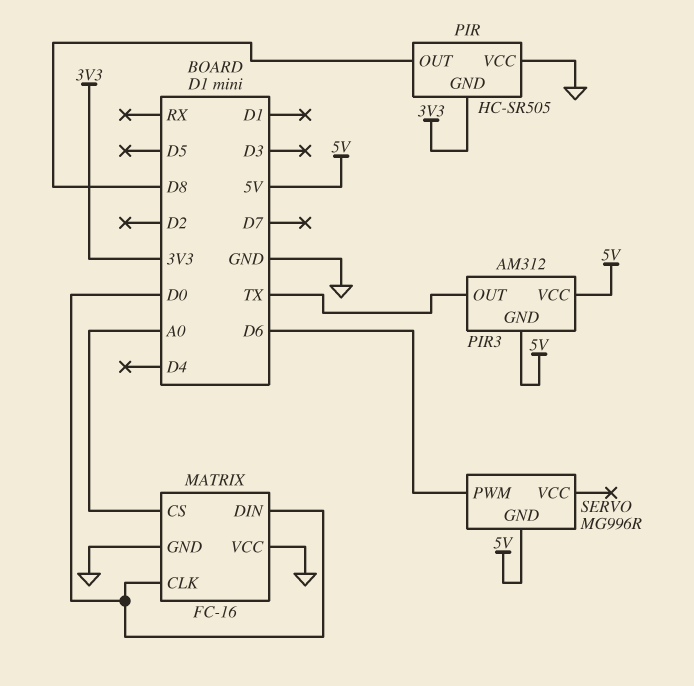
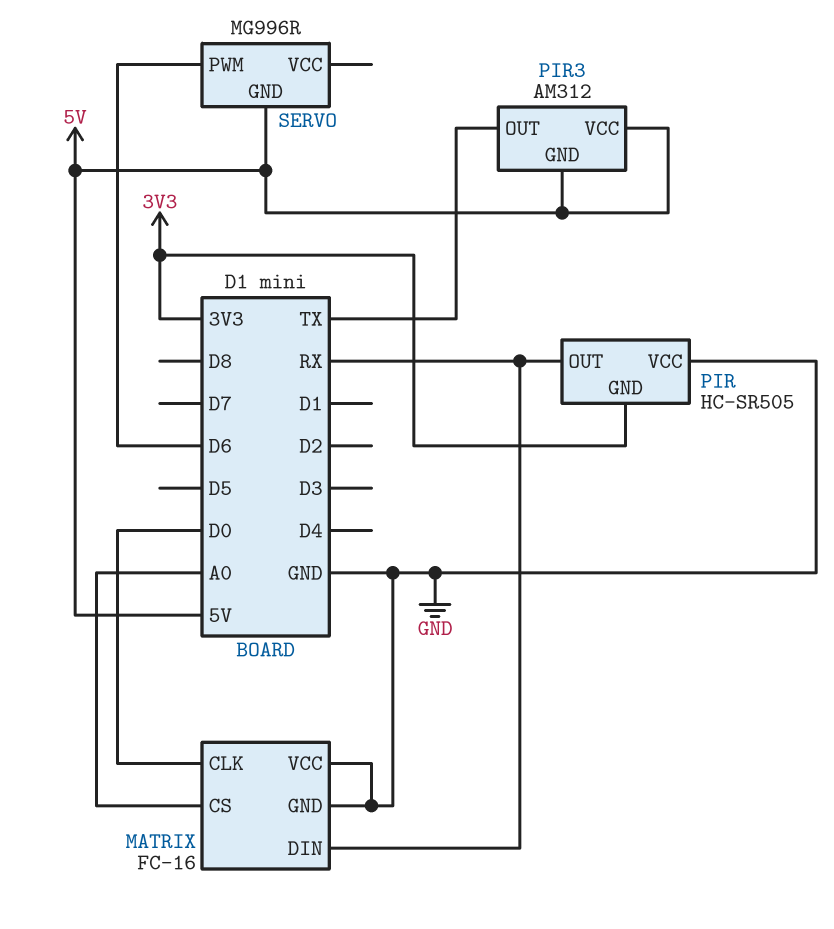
MATRIX pin DIN: D0 -> RX
PIR pin OUT: D8 -> RX

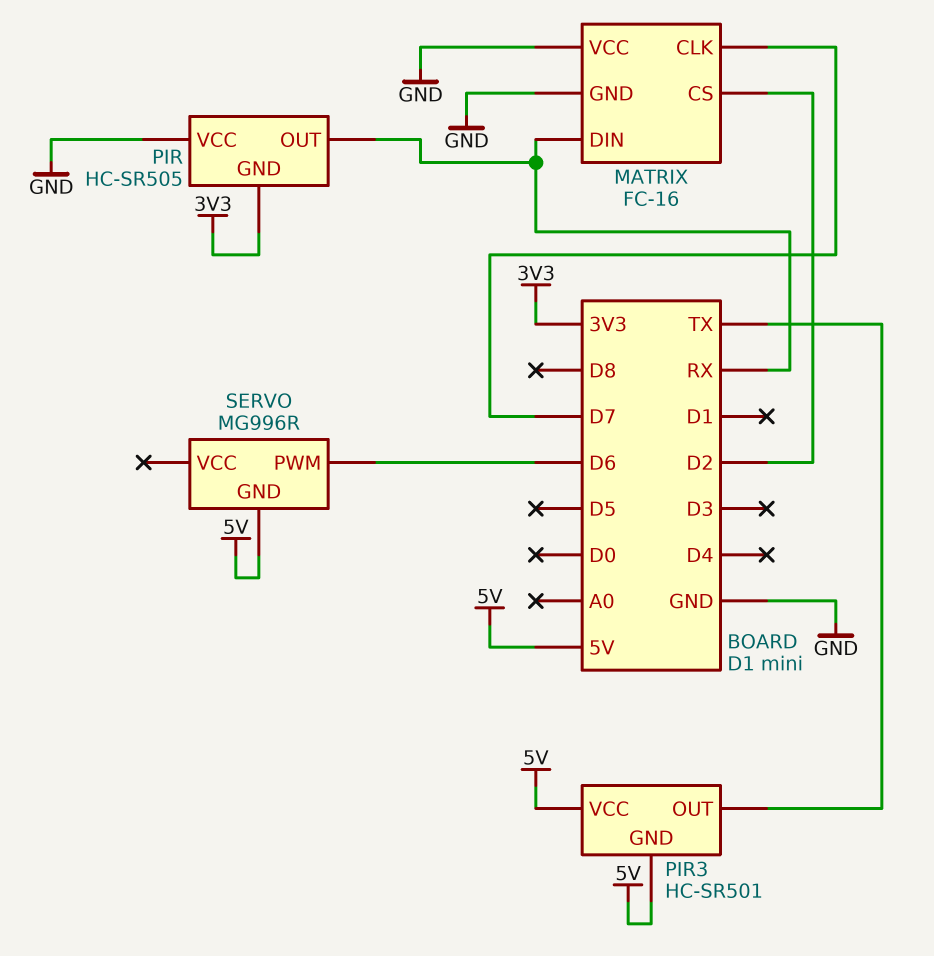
MATRIX pin CLK: D0 -> D7
MATRIX pin CS: A0 -> D2
PIR3: AM312 -> HC-SR501

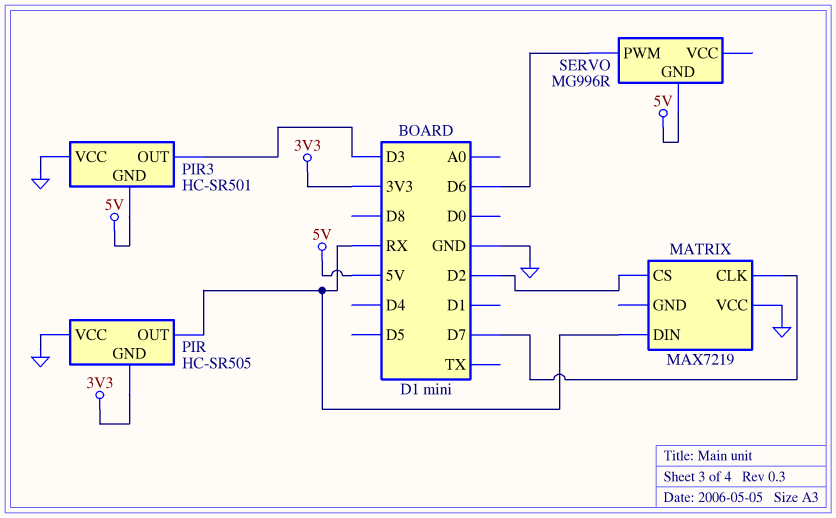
MATRIX: FC-16 -> MAX7219
MATRIX pin GND: GND -> none
PIR3 pin OUT: TX -> D3
PIR3 pin VCC: 5V -> GND

